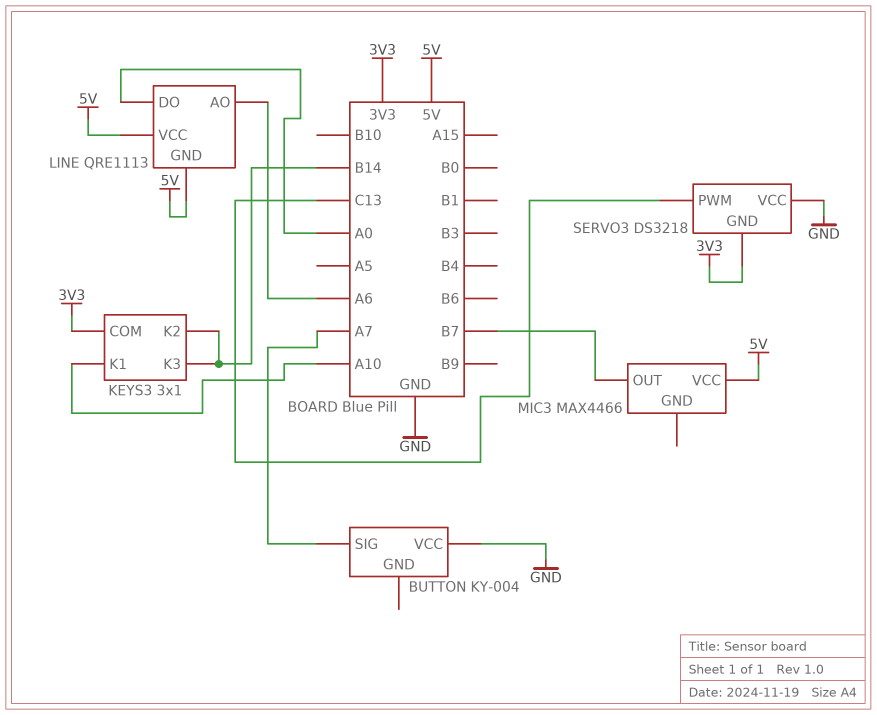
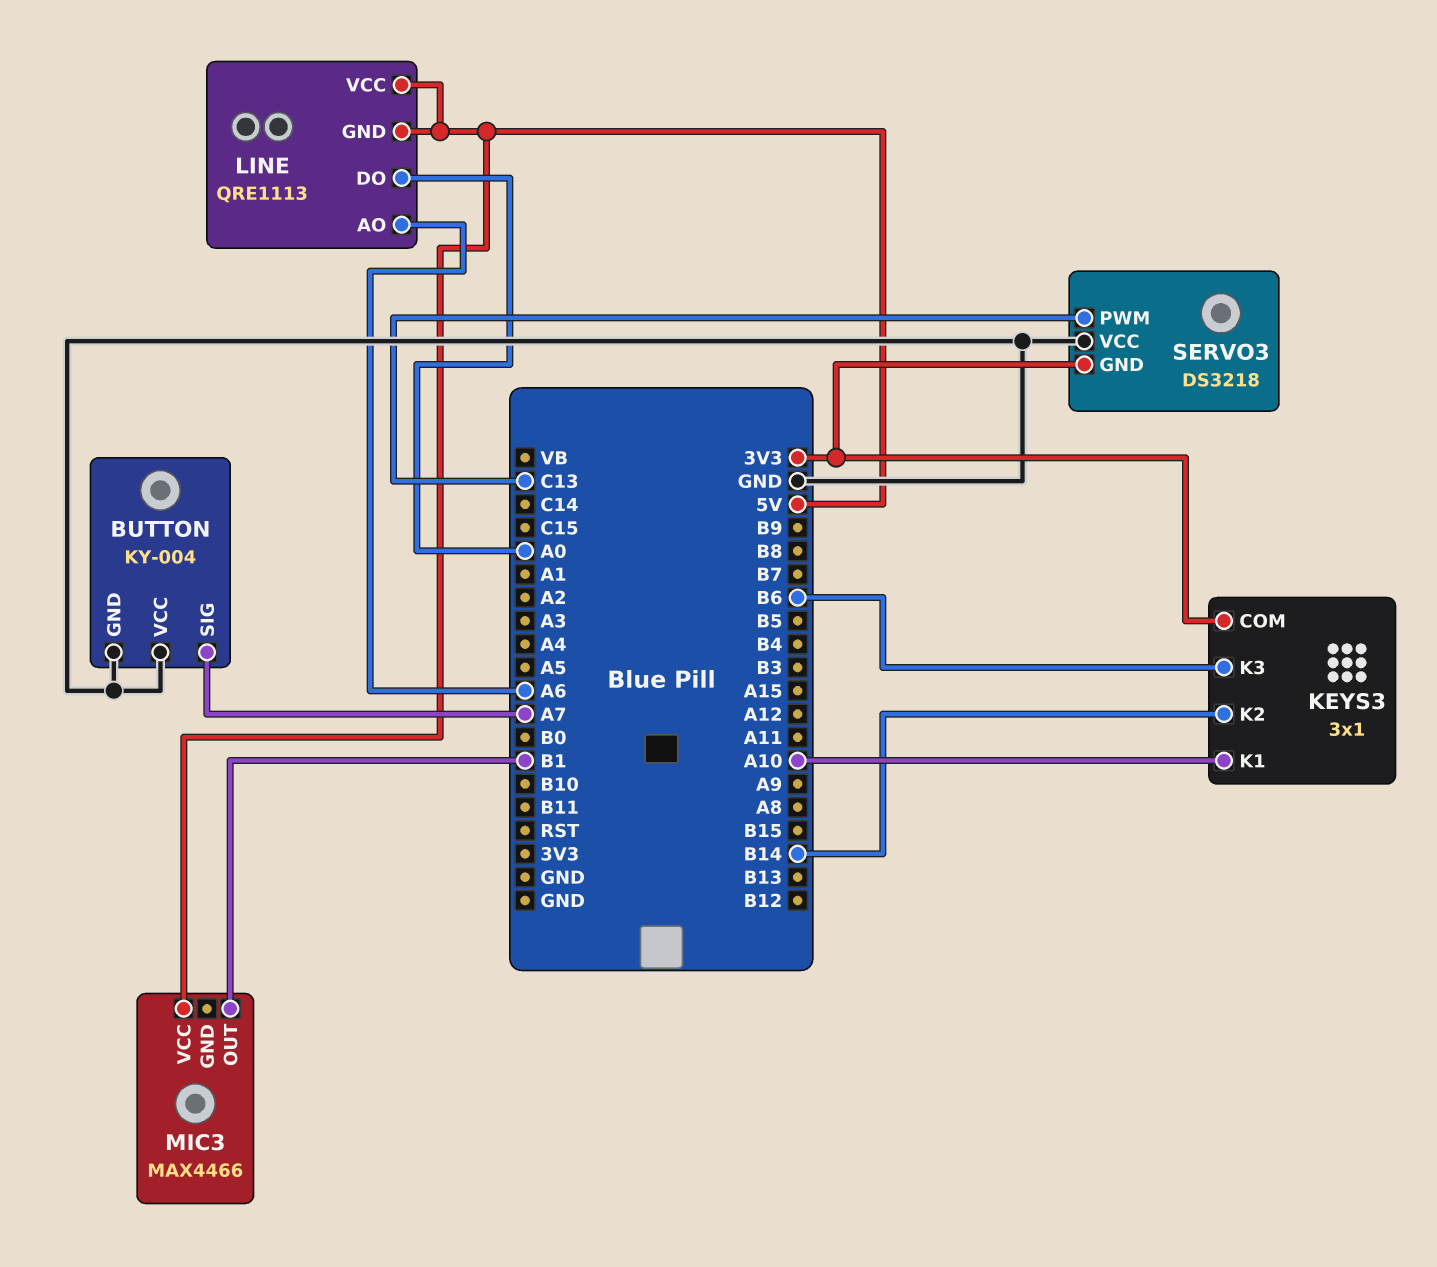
BUTTON pin GND: none -> GND
KEYS3 pin K3: B14 -> B6
MIC3 pin OUT: B7 -> B1

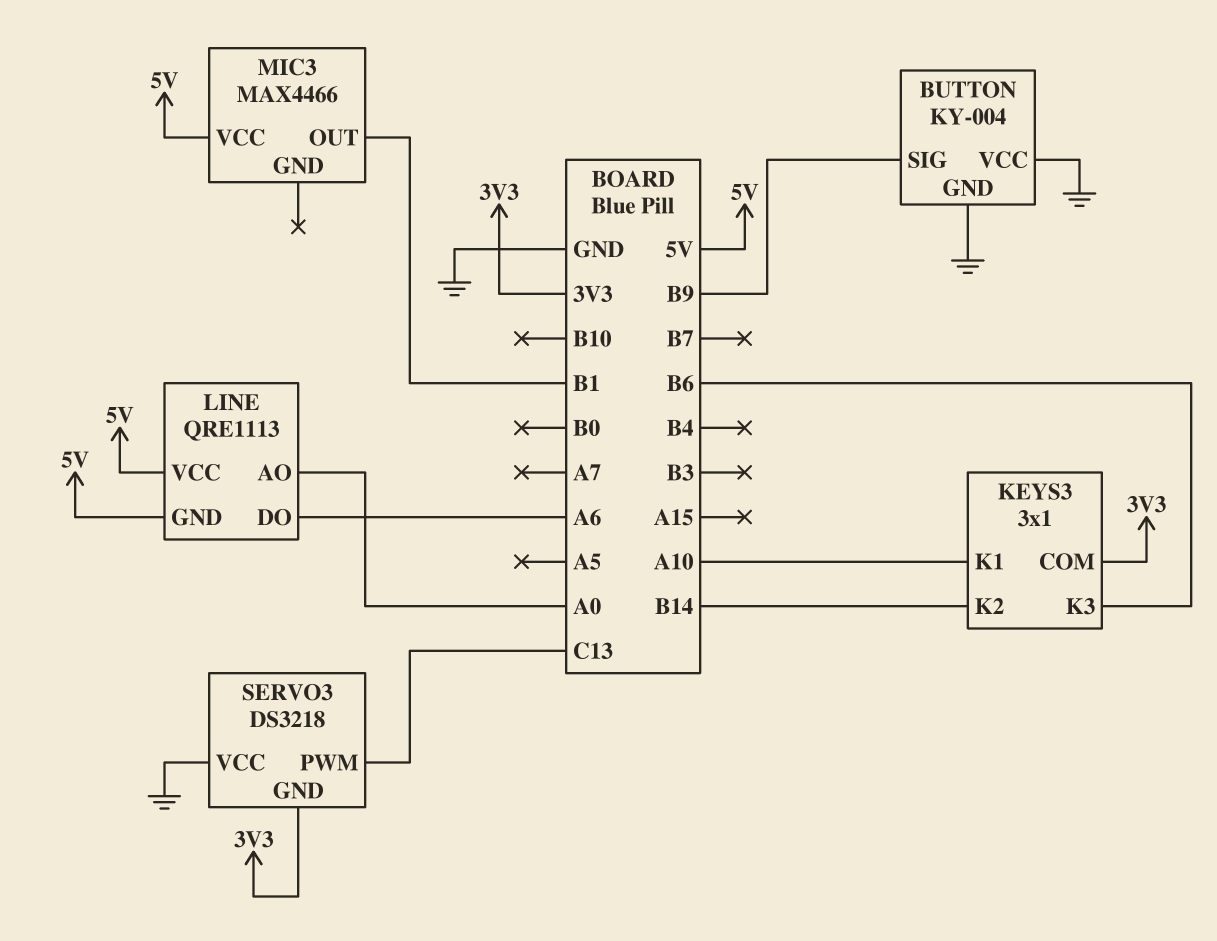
BUTTON pin SIG: A7 -> B9
LINE pin AO: A6 -> A0
LINE pin DO: A0 -> A6

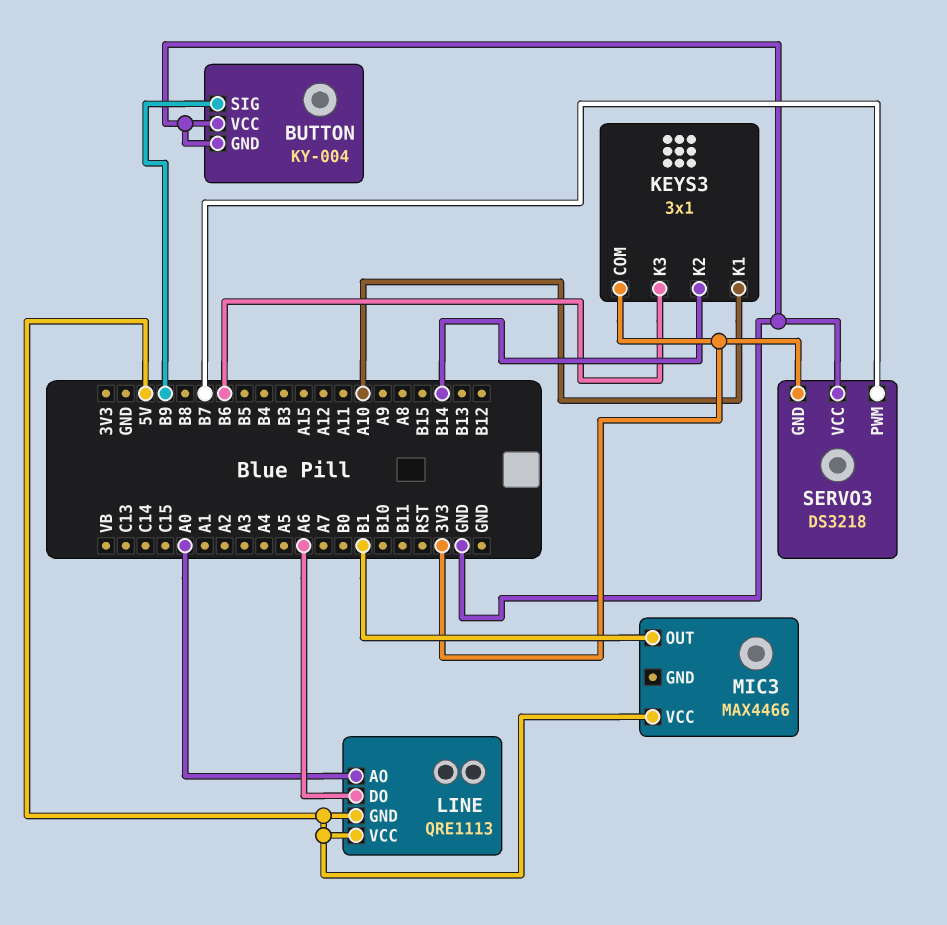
SERVO3 pin PWM: C13 -> B7

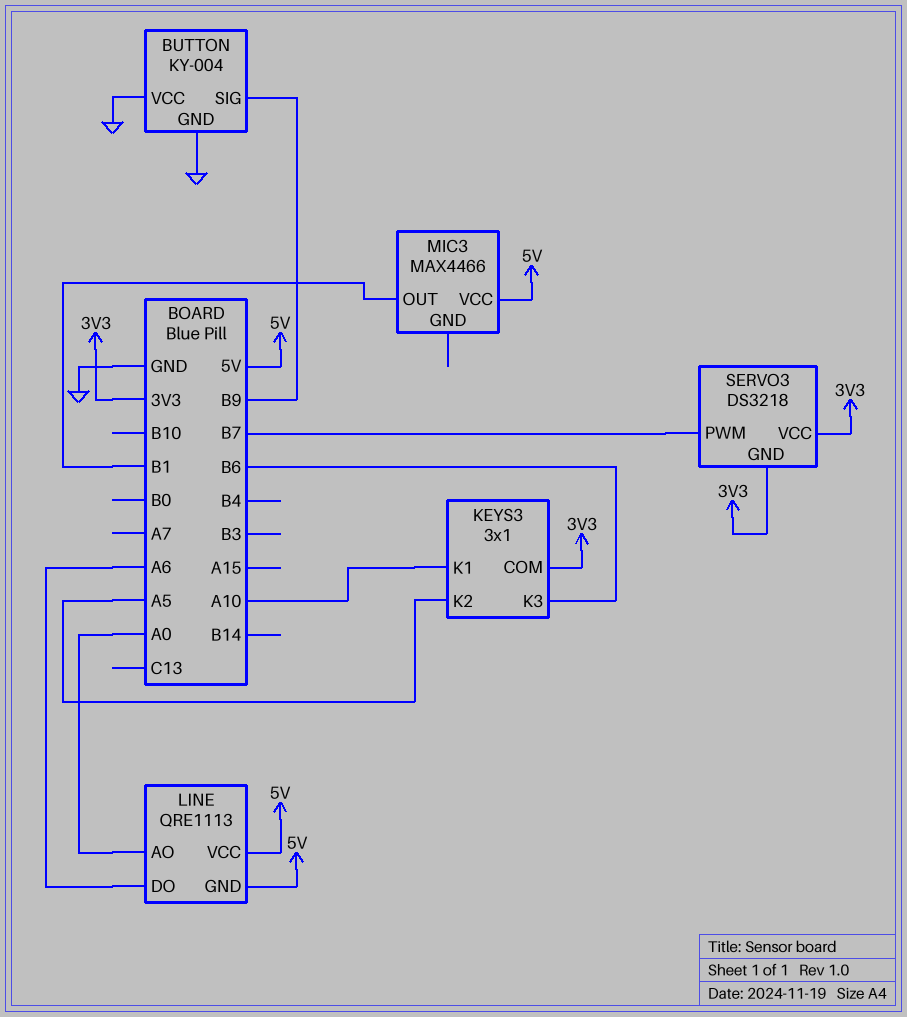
KEYS3 pin K2: B14 -> A5
SERVO3 pin VCC: GND -> 3V3

